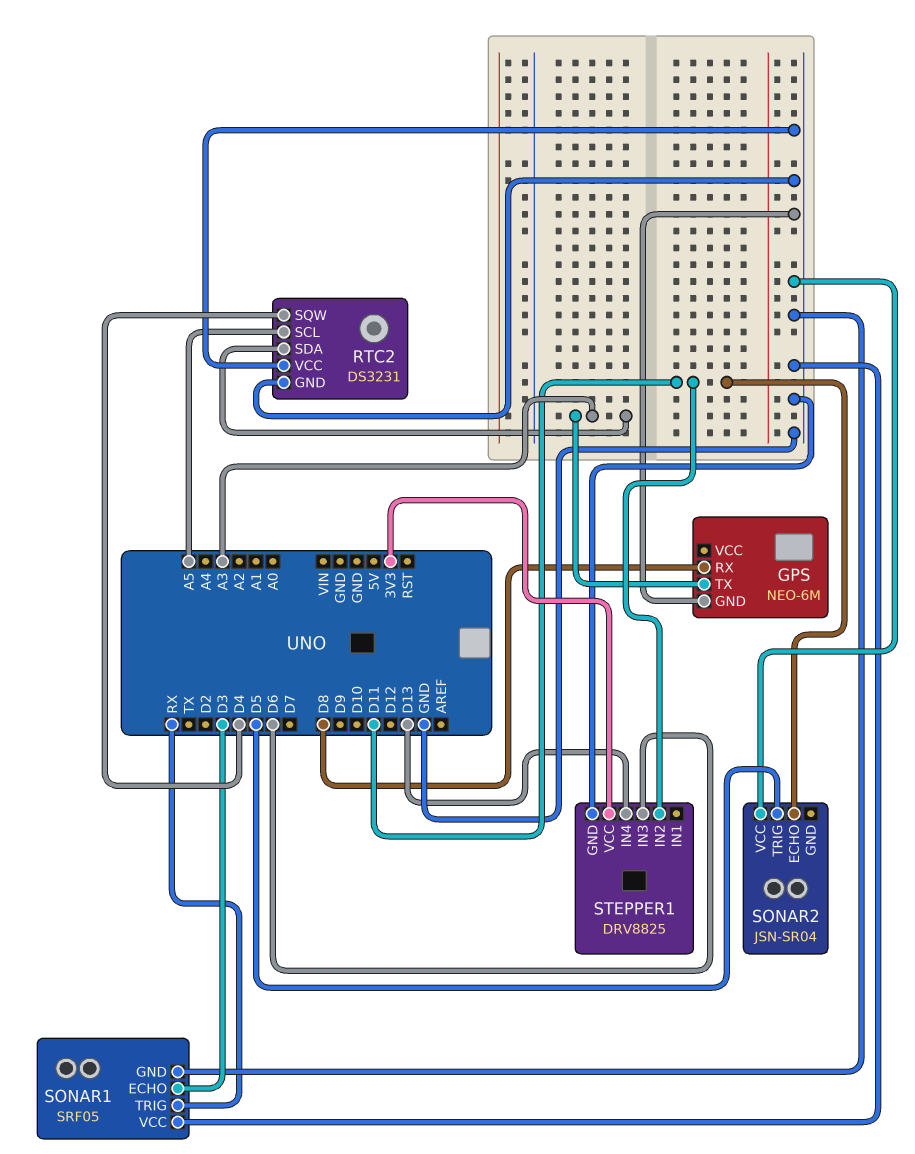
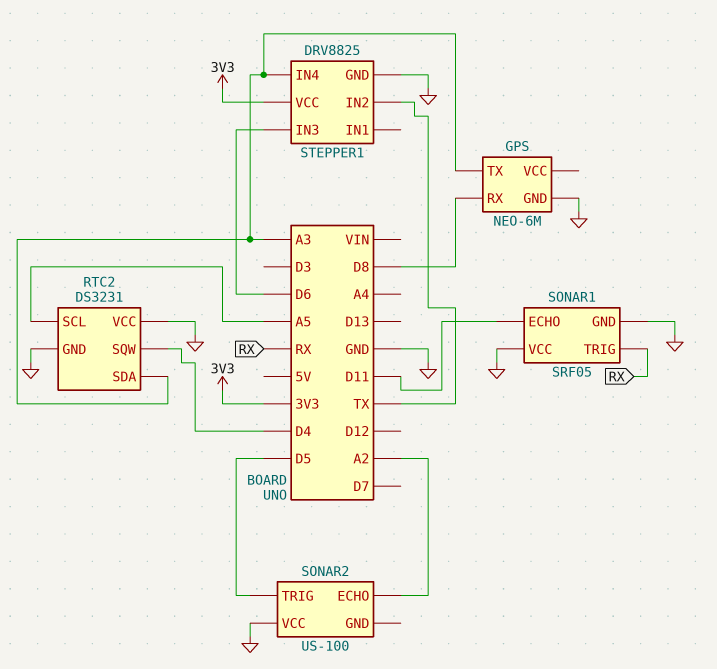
SONAR1 pin ECHO: D3 -> D11
SONAR2: JSN-SR04 -> US-100
SONAR2 pin ECHO: D11 -> A2
STEPPER1 pin IN2: D11 -> TX
STEPPER1 pin IN4: D13 -> A3

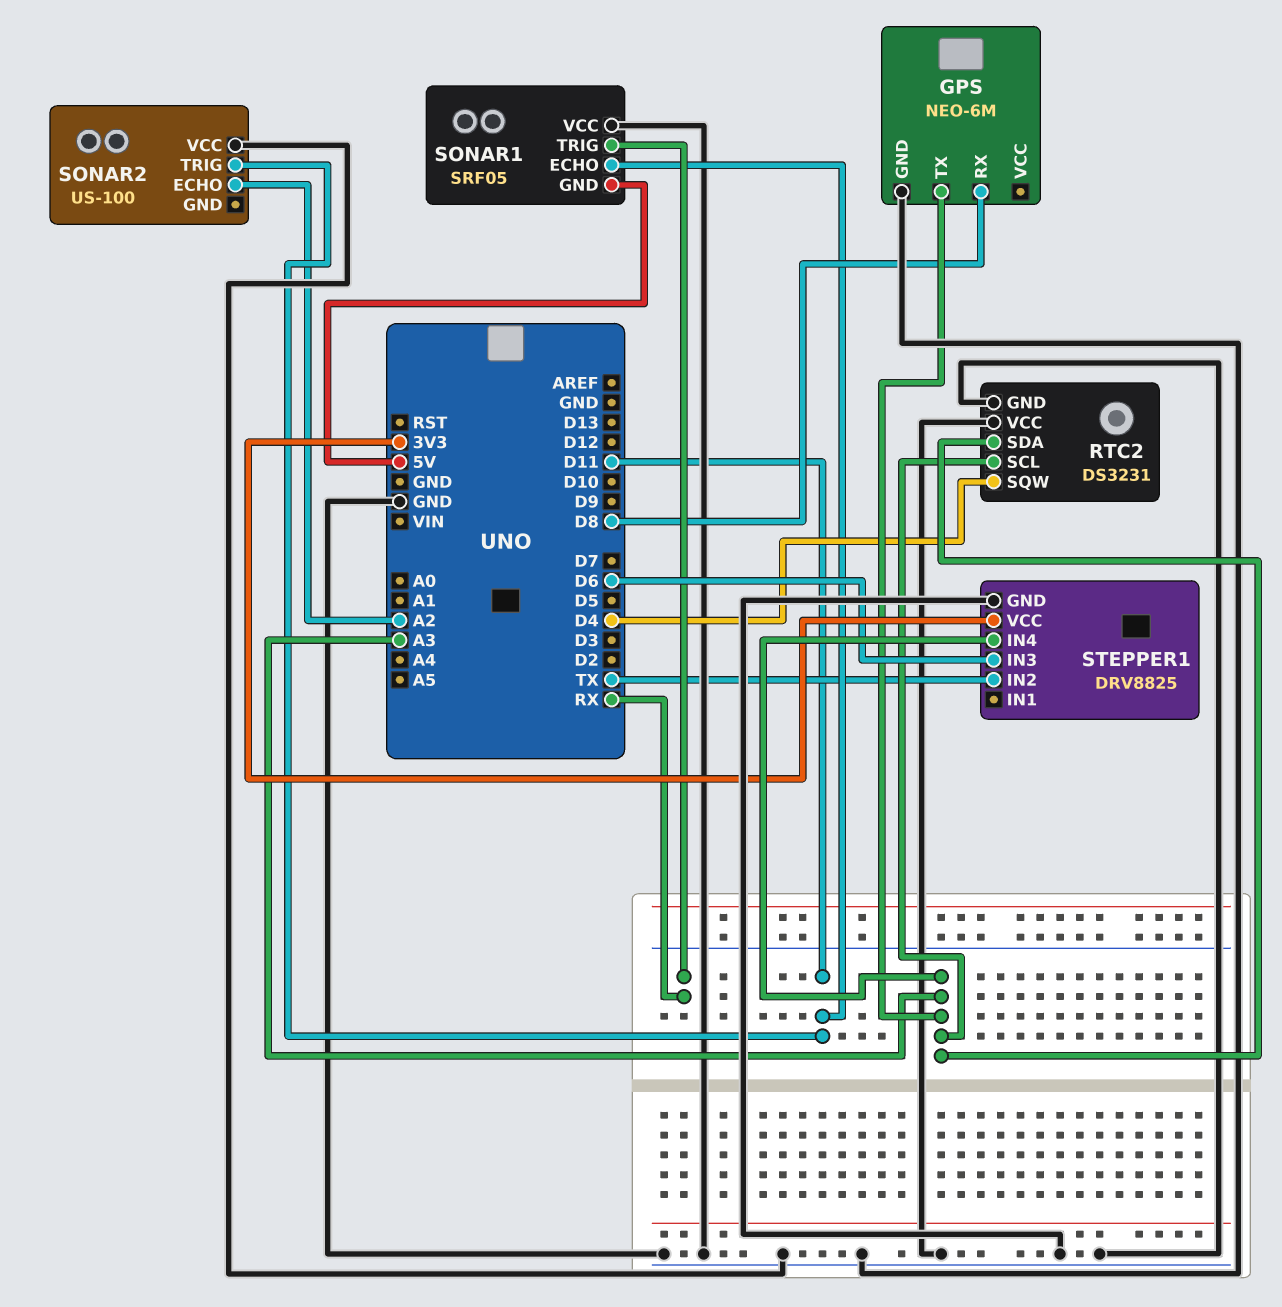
RTC2 pin SCL: A5 -> A3
SONAR1 pin GND: GND -> 5V
SONAR2 pin TRIG: D5 -> D11

